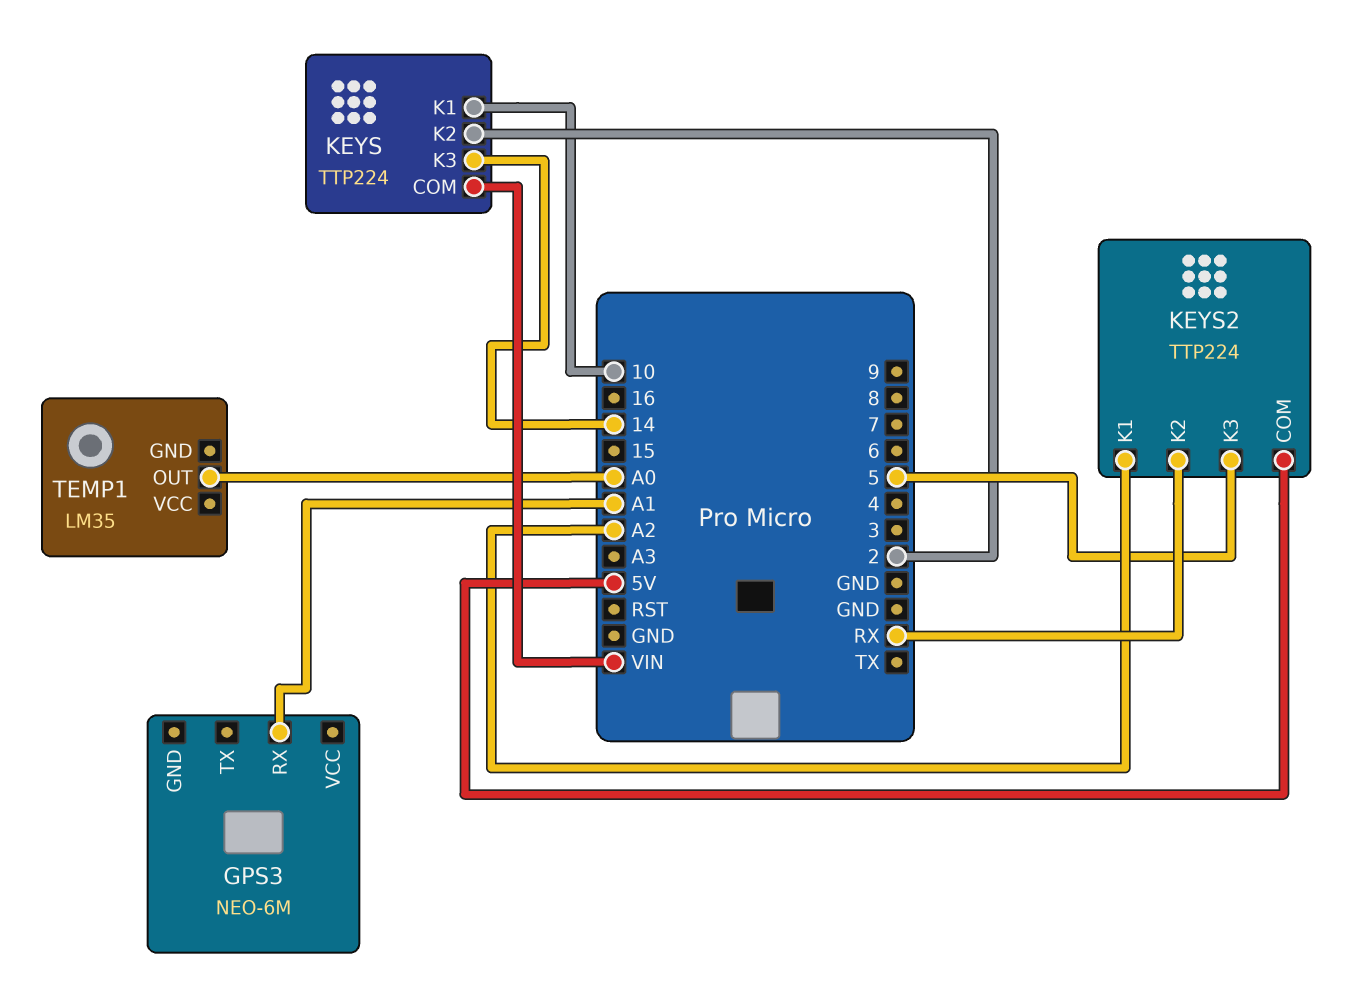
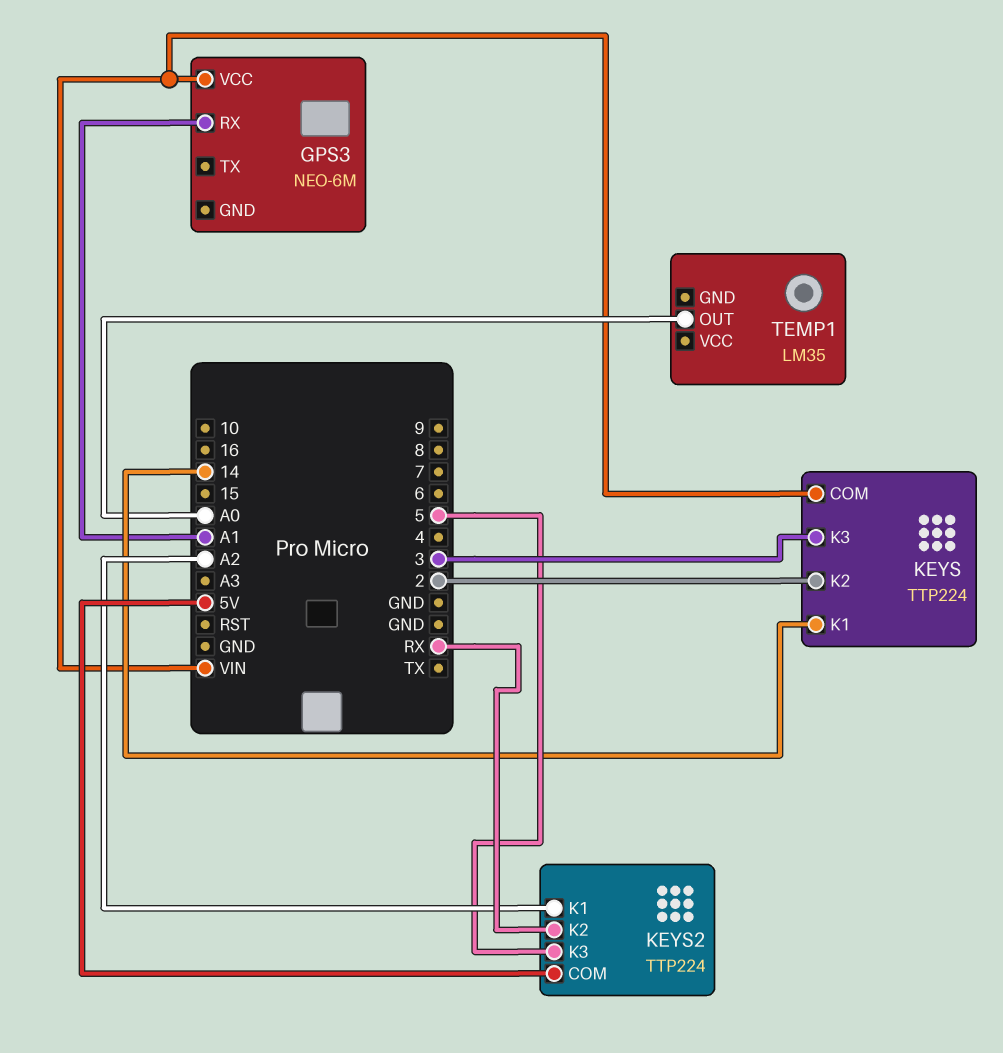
GPS3 pin VCC: none -> VIN
KEYS pin K1: 10 -> 14
KEYS pin K3: 14 -> 3

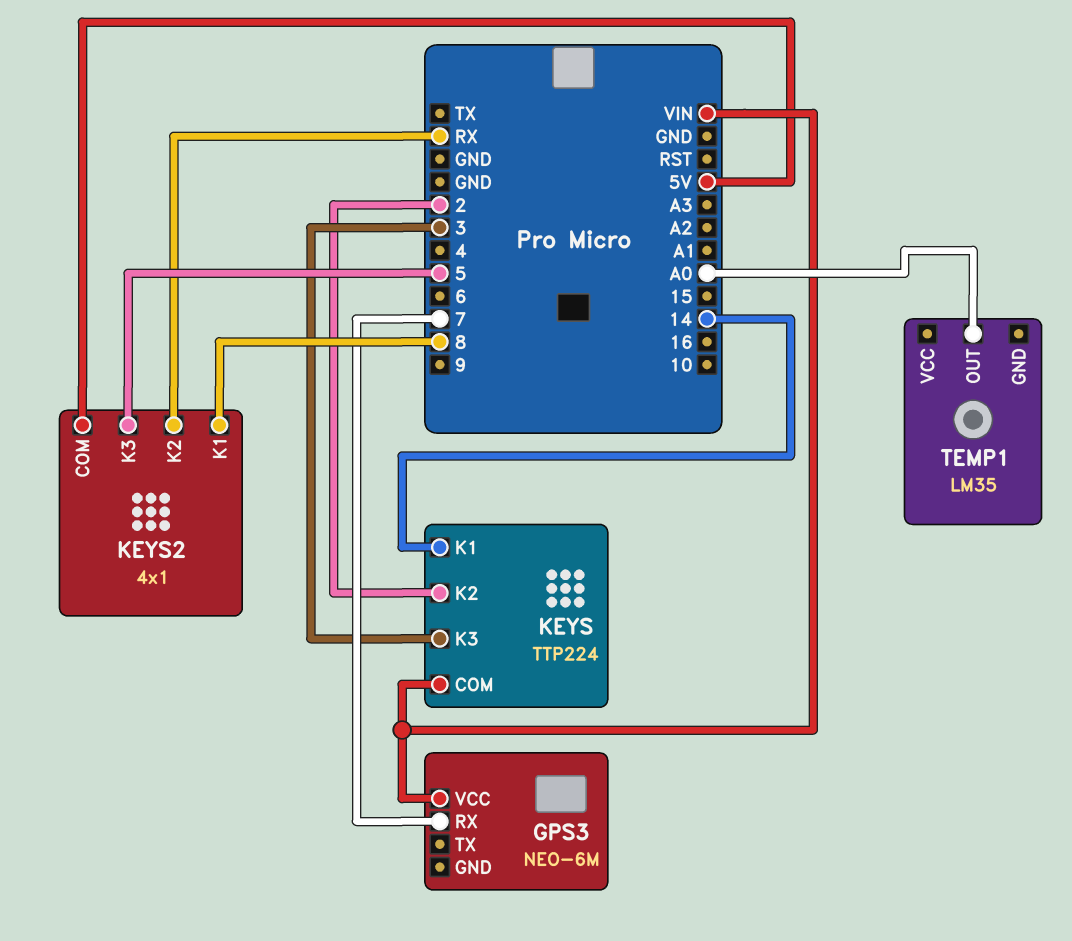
GPS3 pin RX: A1 -> 7
KEYS2: TTP224 -> 4x1
KEYS2 pin K1: A2 -> 8

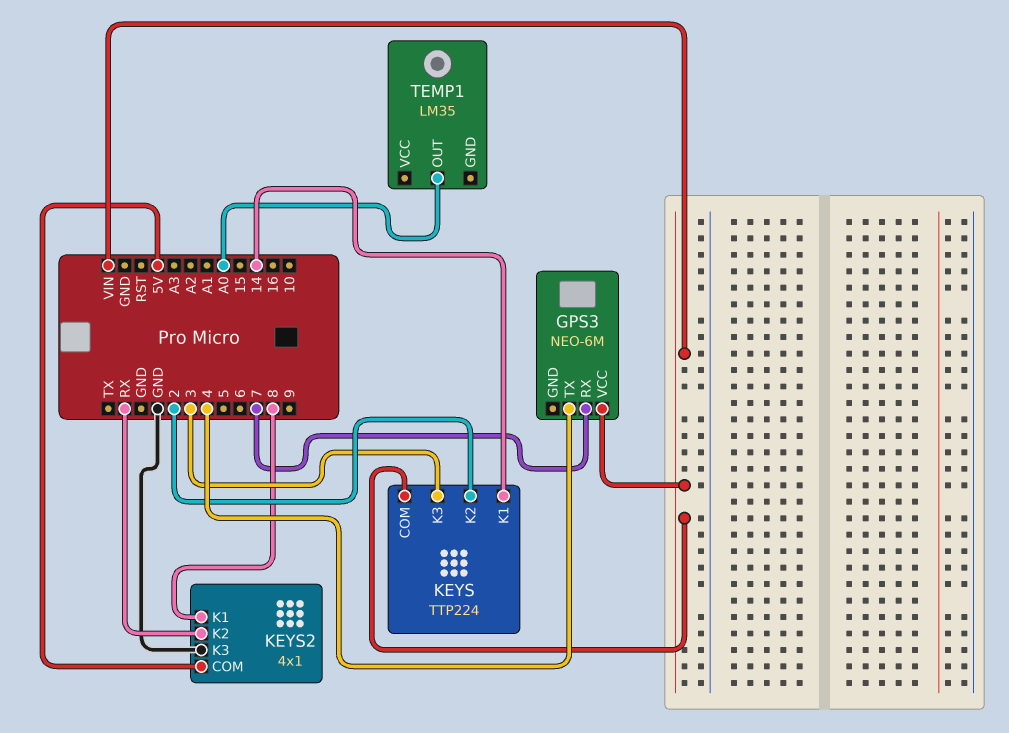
GPS3 pin TX: none -> 4
KEYS2 pin K3: 5 -> GND

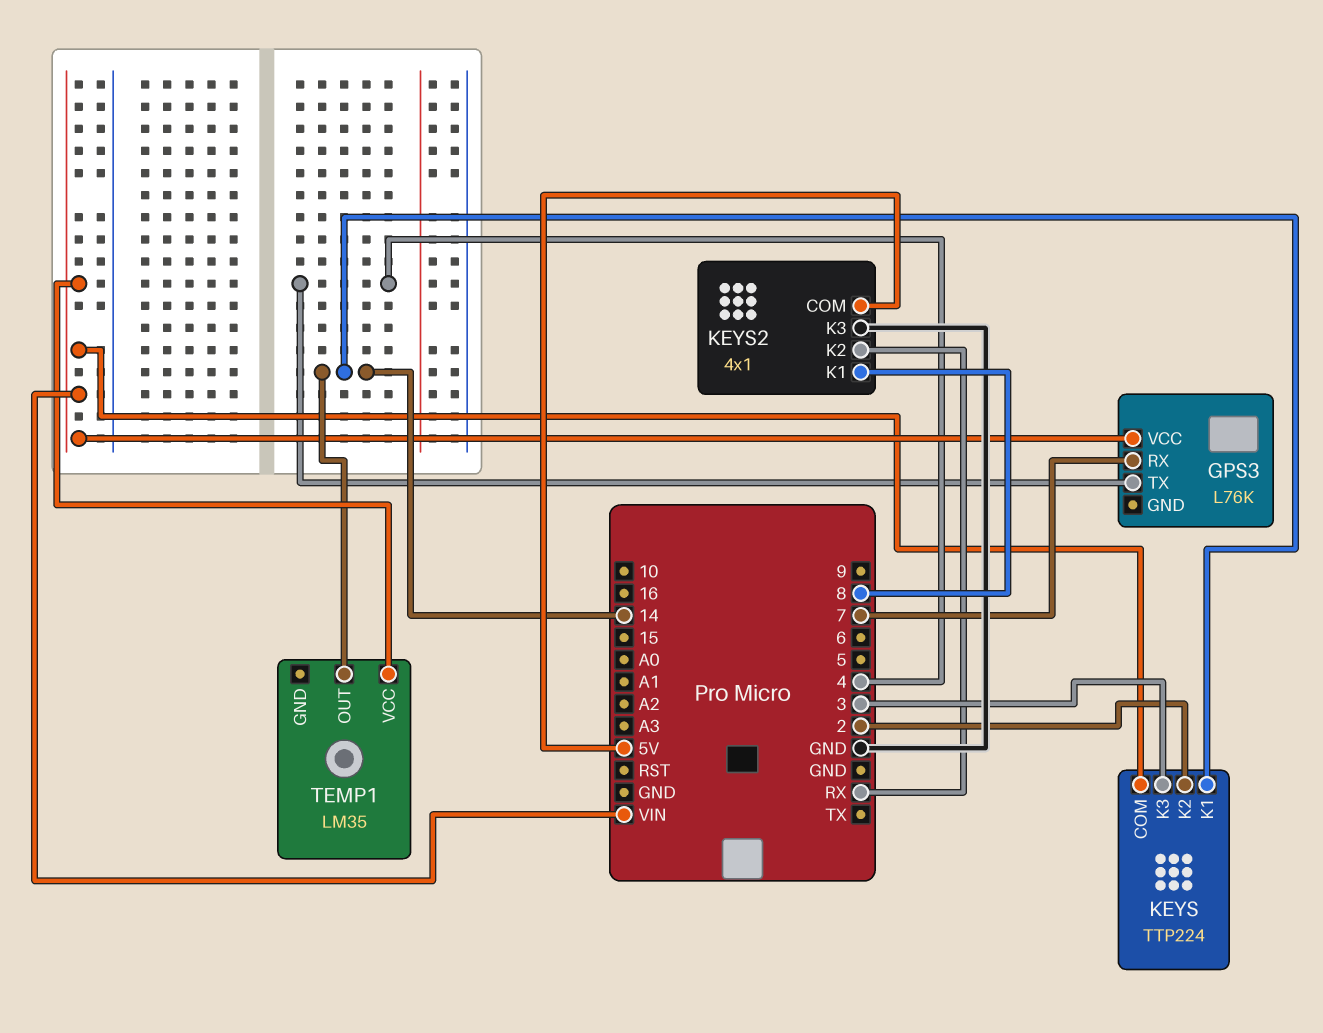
GPS3: NEO-6M -> L76K
TEMP1 pin OUT: A0 -> 14
TEMP1 pin VCC: none -> VIN

